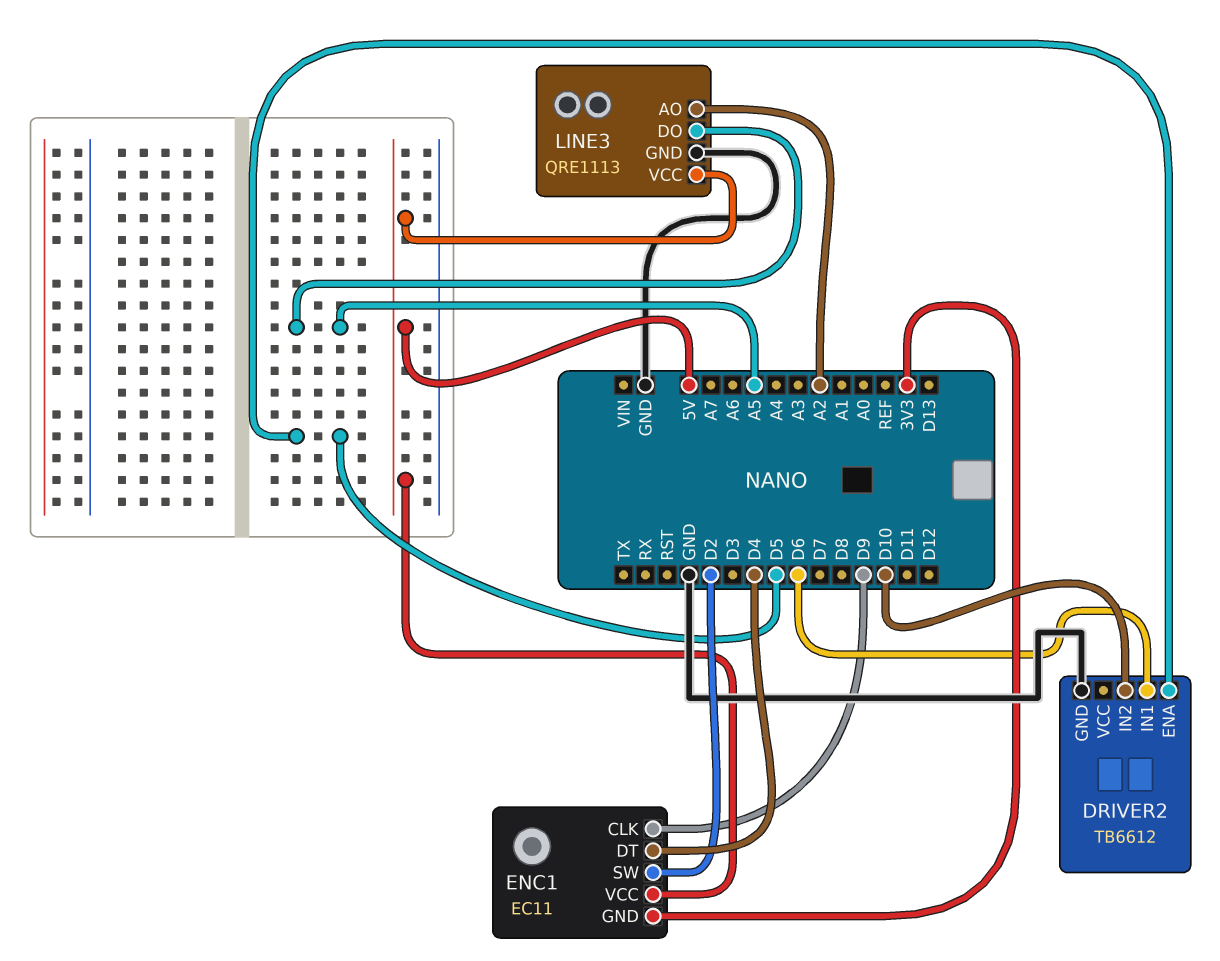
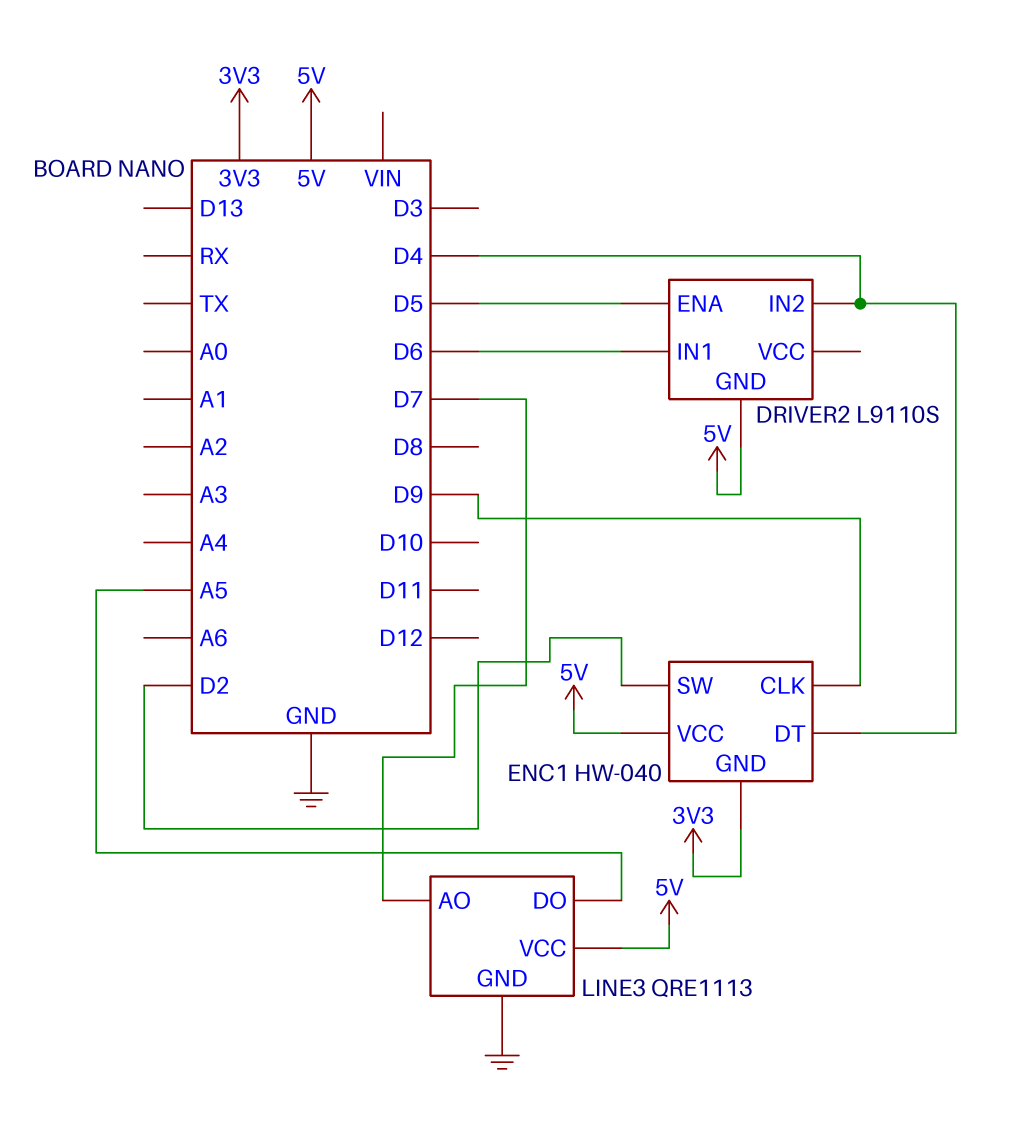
DRIVER2: TB6612 -> L9110S
DRIVER2 pin GND: GND -> 5V
DRIVER2 pin IN2: D10 -> D4
ENC1: EC11 -> HW-040
LINE3 pin AO: A2 -> D7

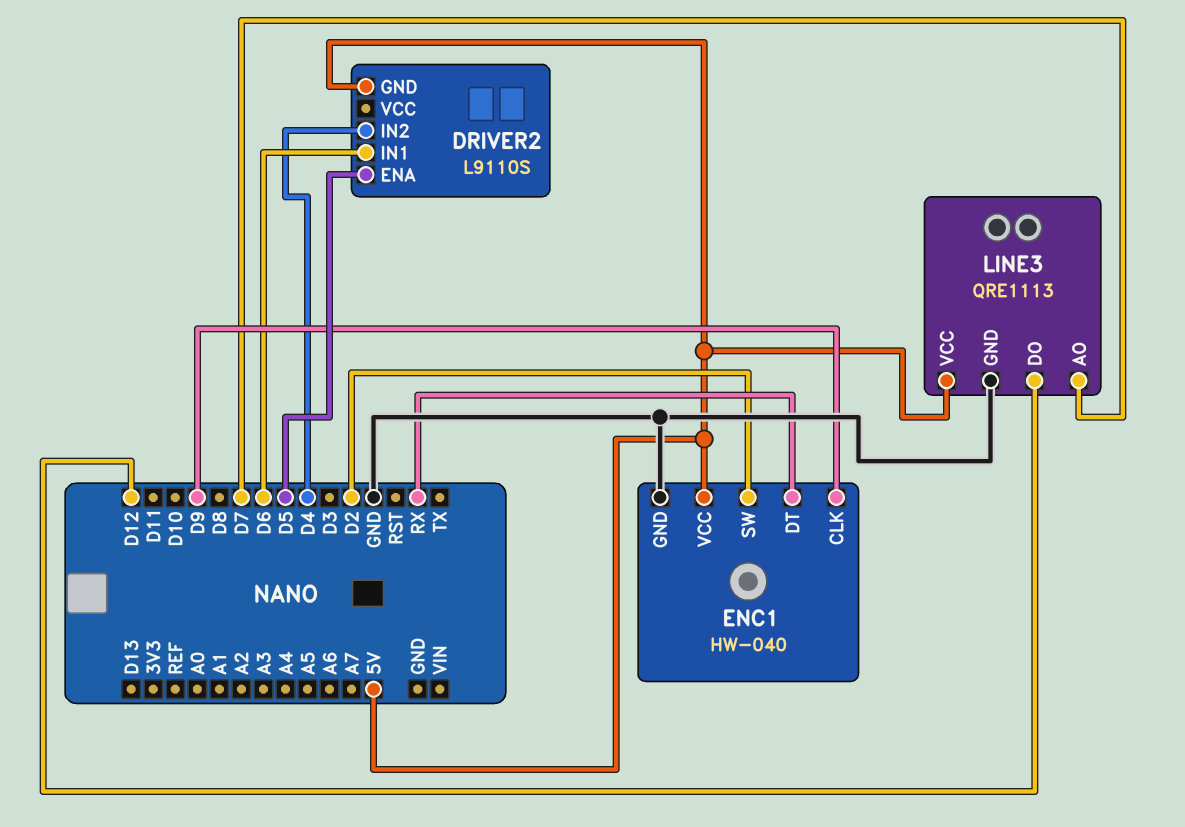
ENC1 pin DT: D4 -> RX
ENC1 pin GND: 3V3 -> GND
LINE3 pin DO: A5 -> D12

